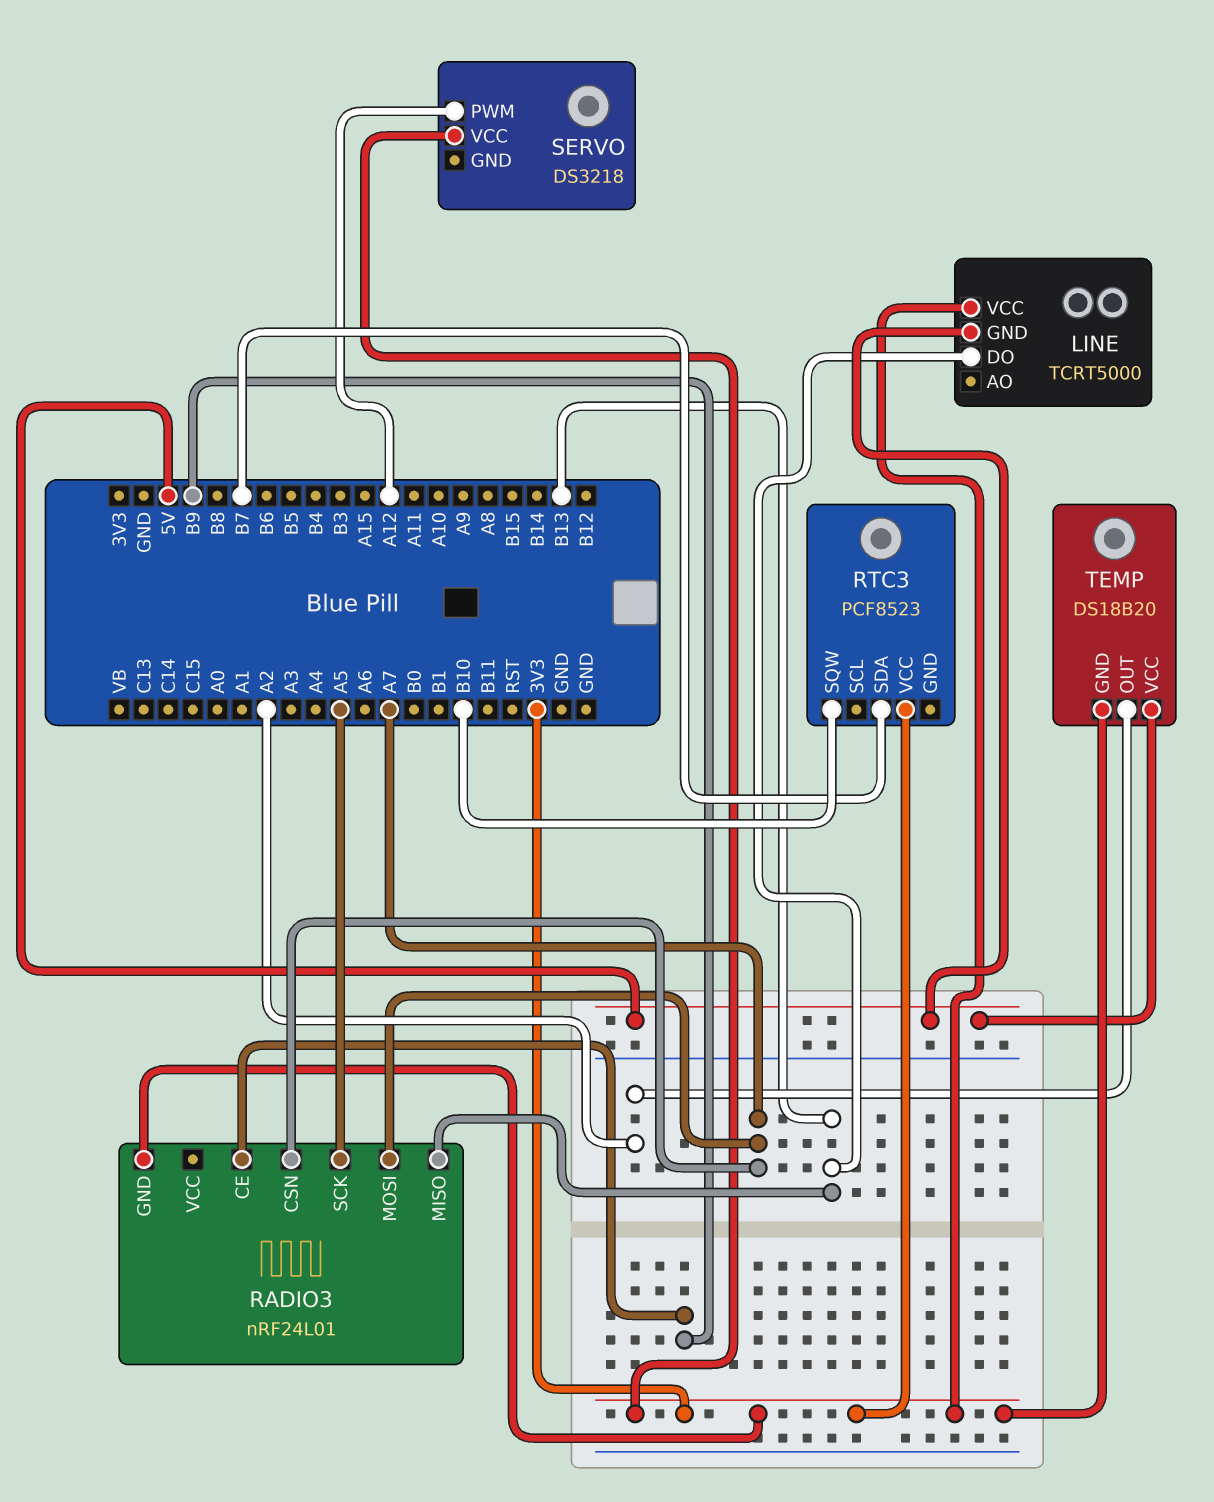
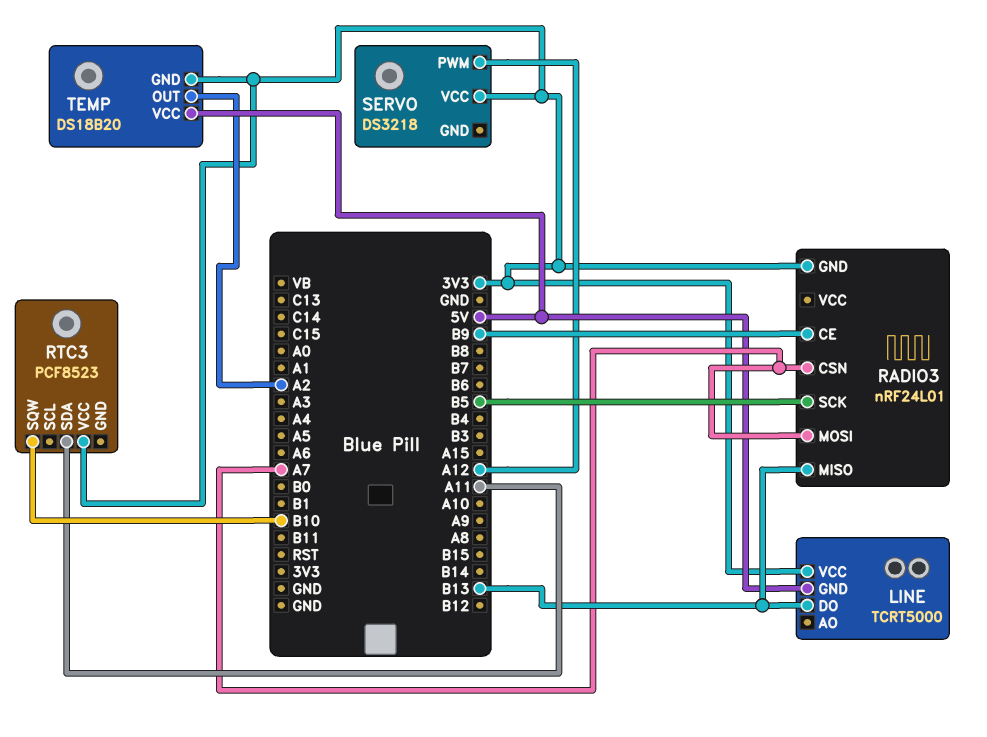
RADIO3 pin SCK: A5 -> B5
RTC3 pin SDA: B7 -> A11

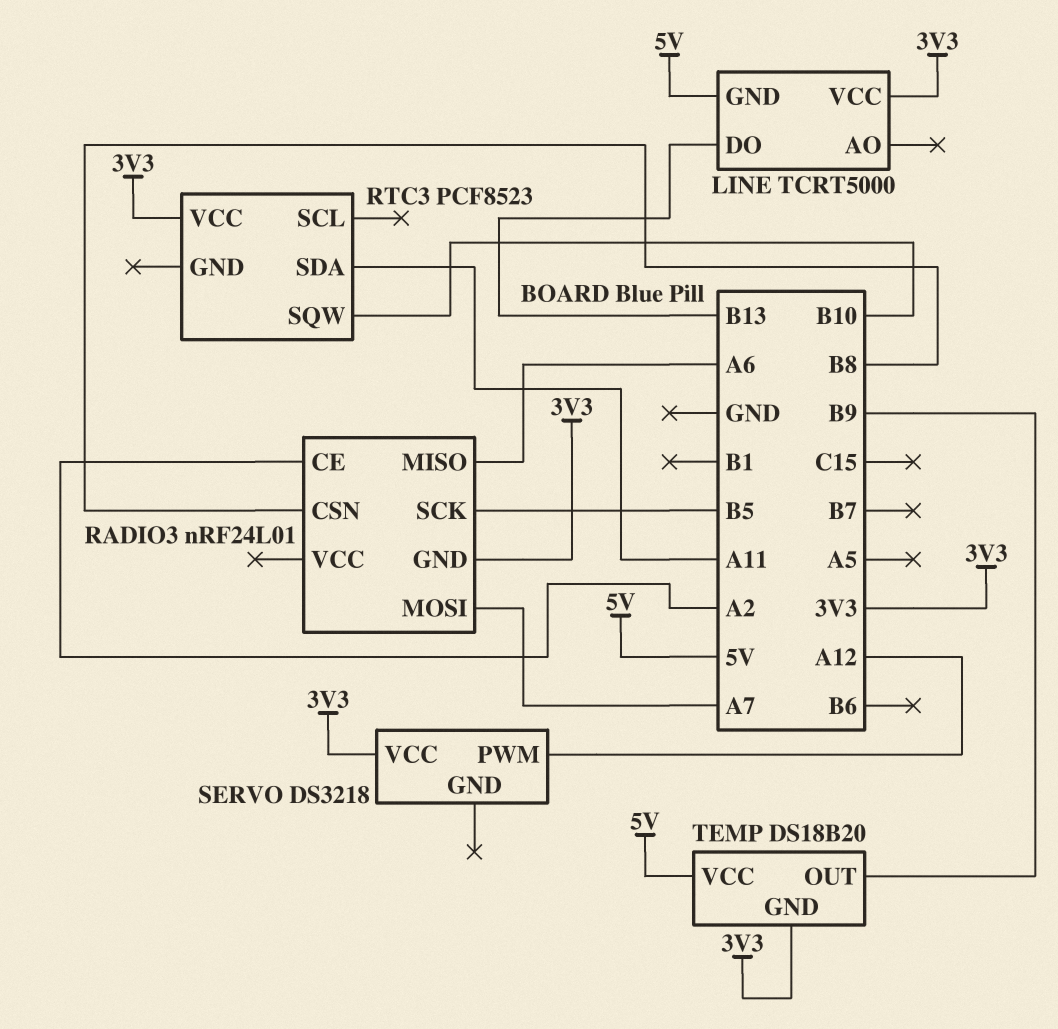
RADIO3 pin CE: B9 -> A2
RADIO3 pin CSN: A7 -> B8
RADIO3 pin MISO: B13 -> A6
TEMP pin OUT: A2 -> B9

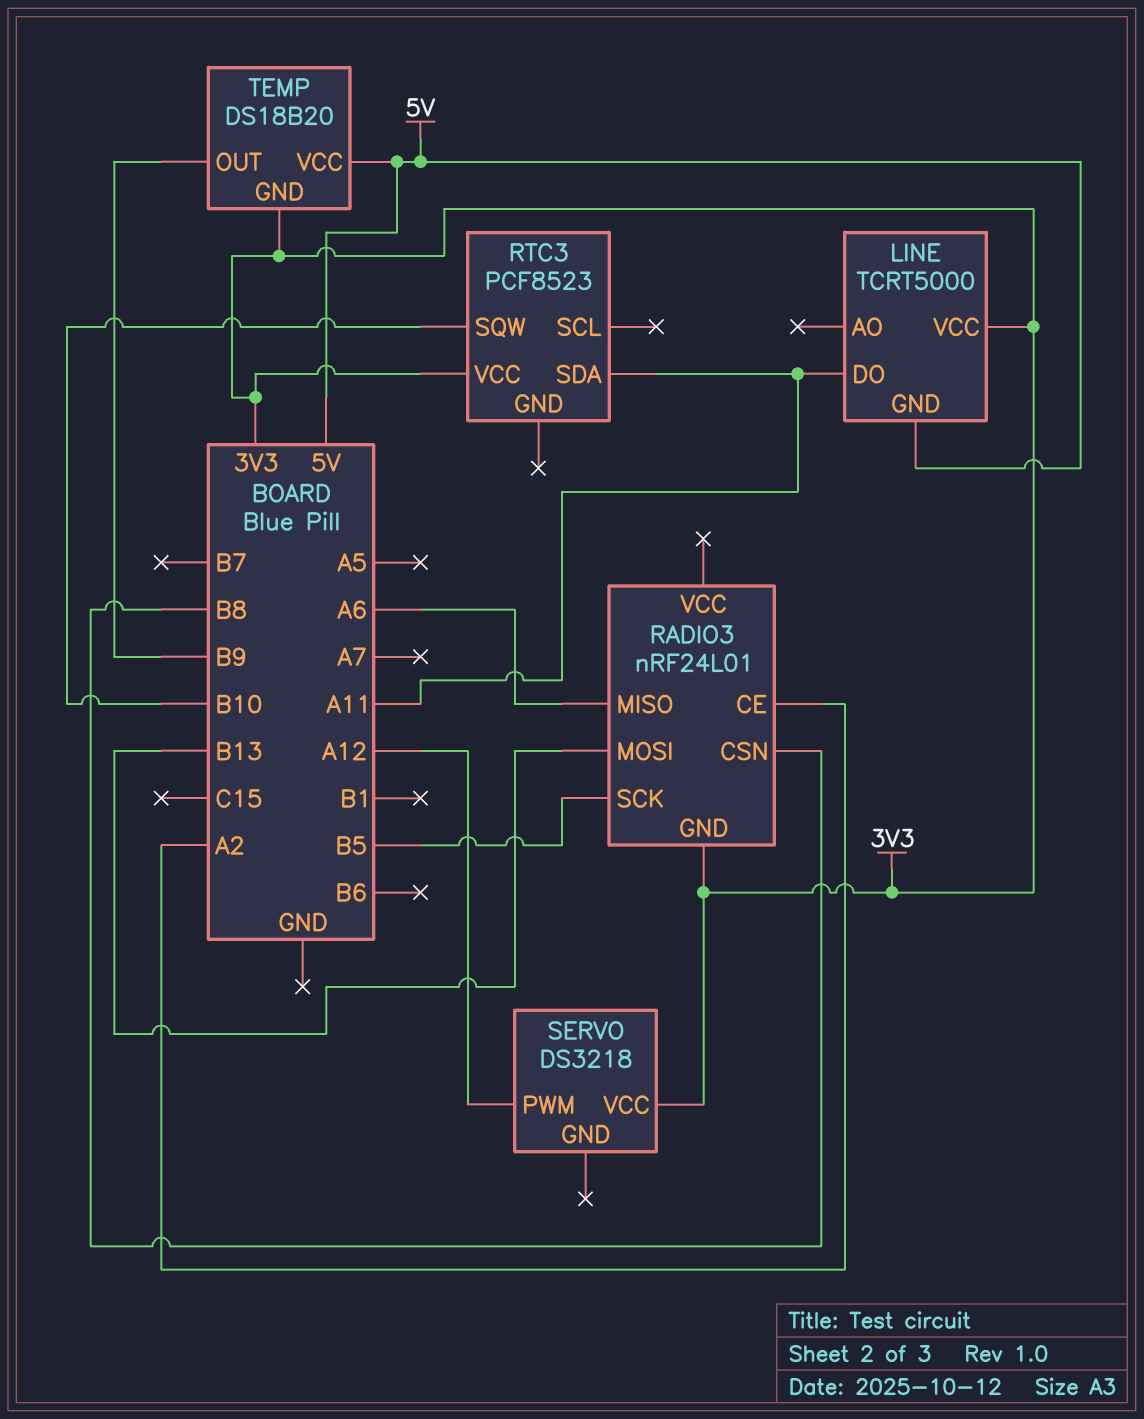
LINE pin DO: B13 -> A11
RADIO3 pin MOSI: A7 -> B13

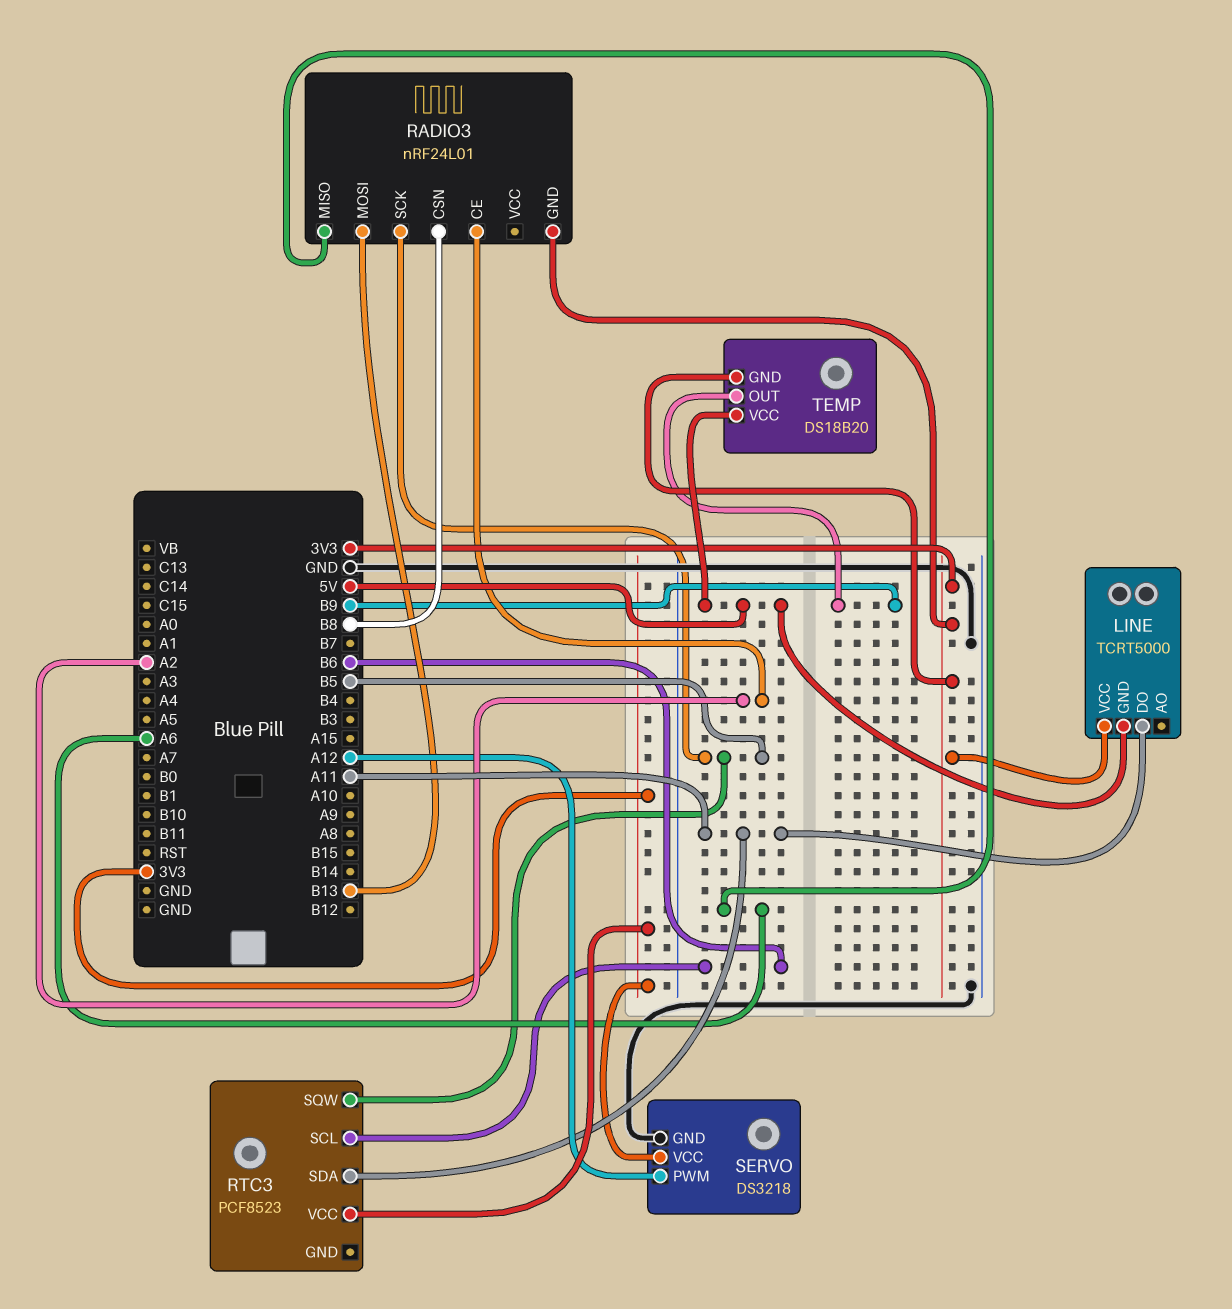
RTC3 pin SCL: none -> B6
RTC3 pin SQW: B10 -> B5
SERVO pin GND: none -> GND

